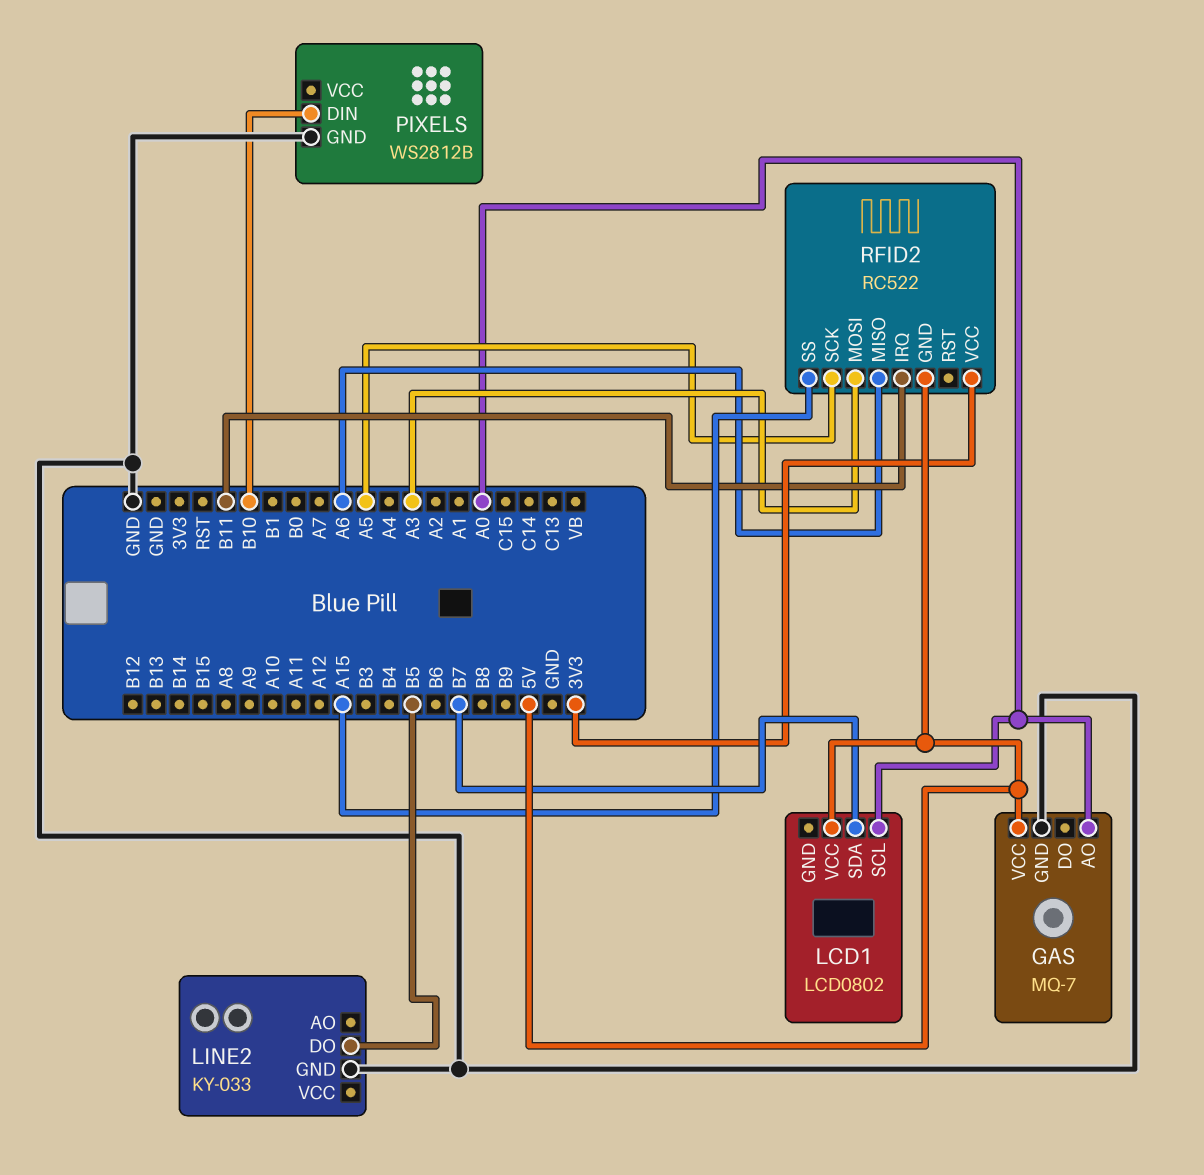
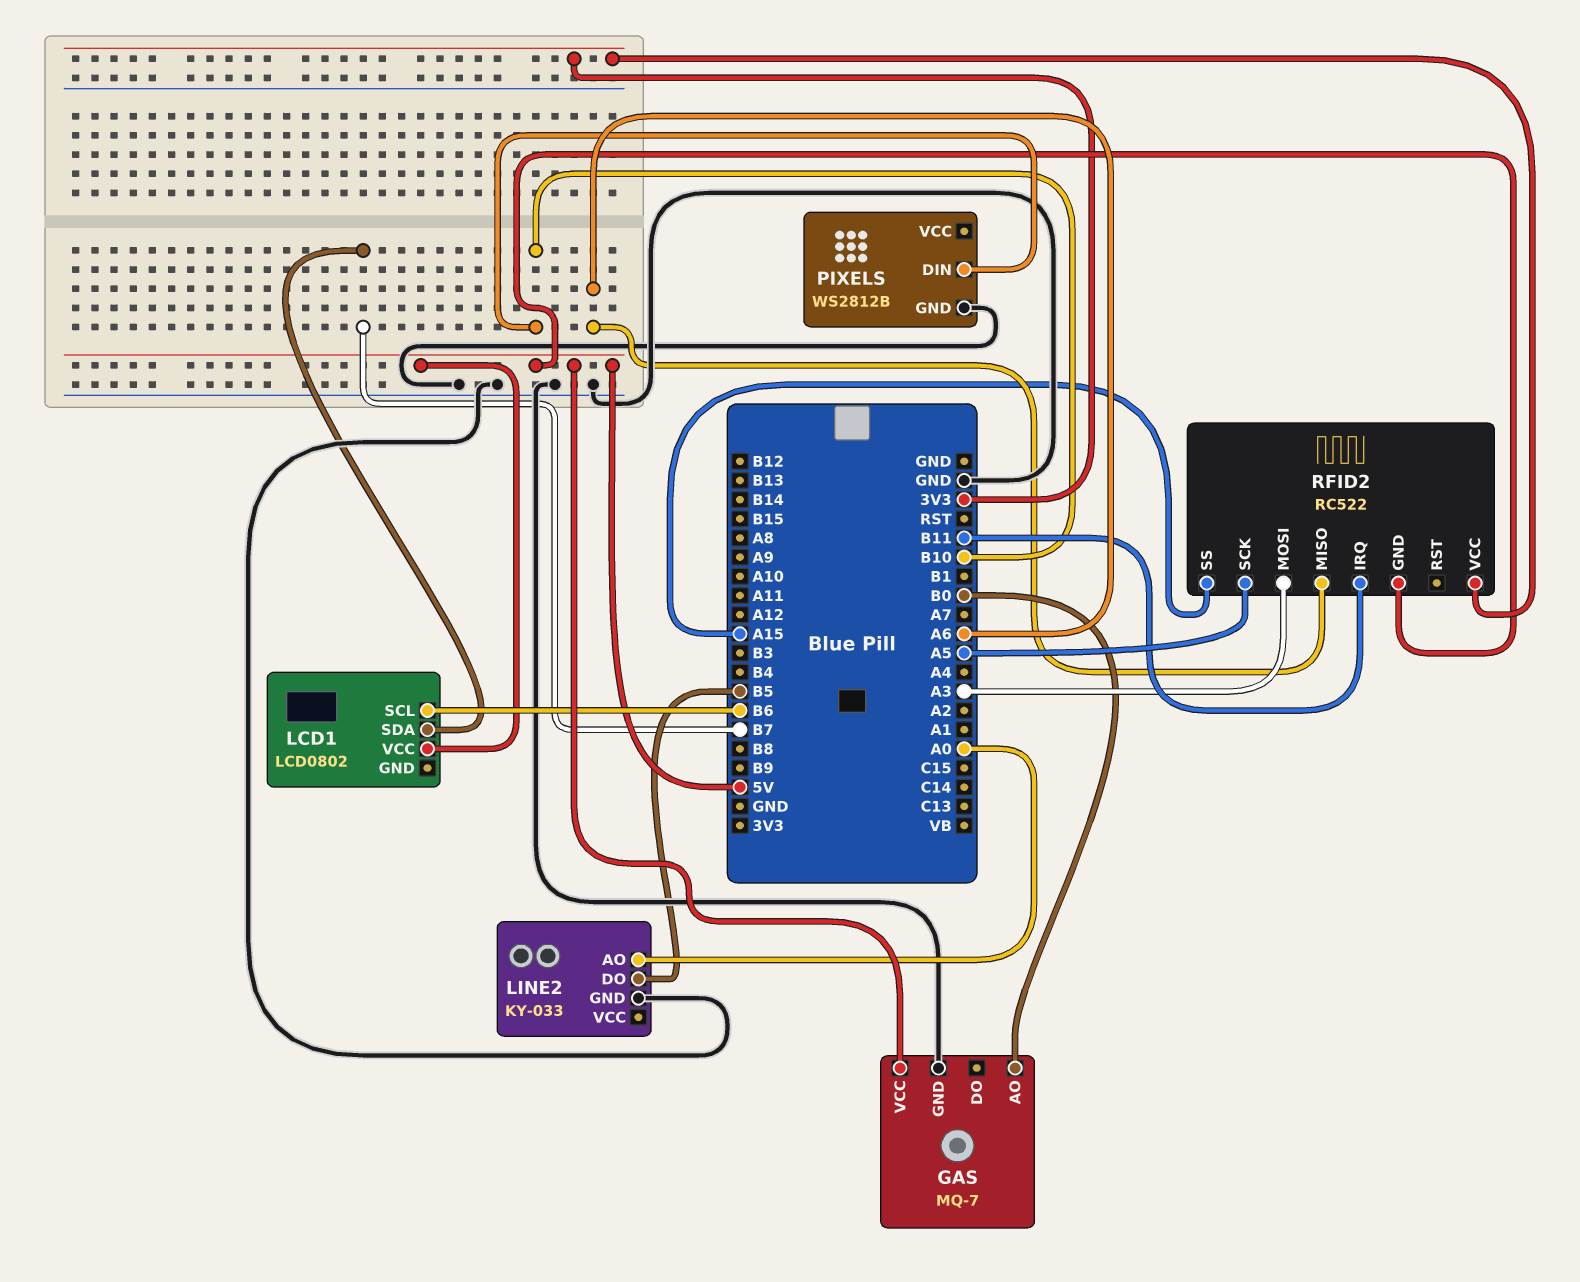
GAS pin AO: A0 -> B0
LCD1 pin SCL: A0 -> B6
LINE2 pin AO: none -> A0

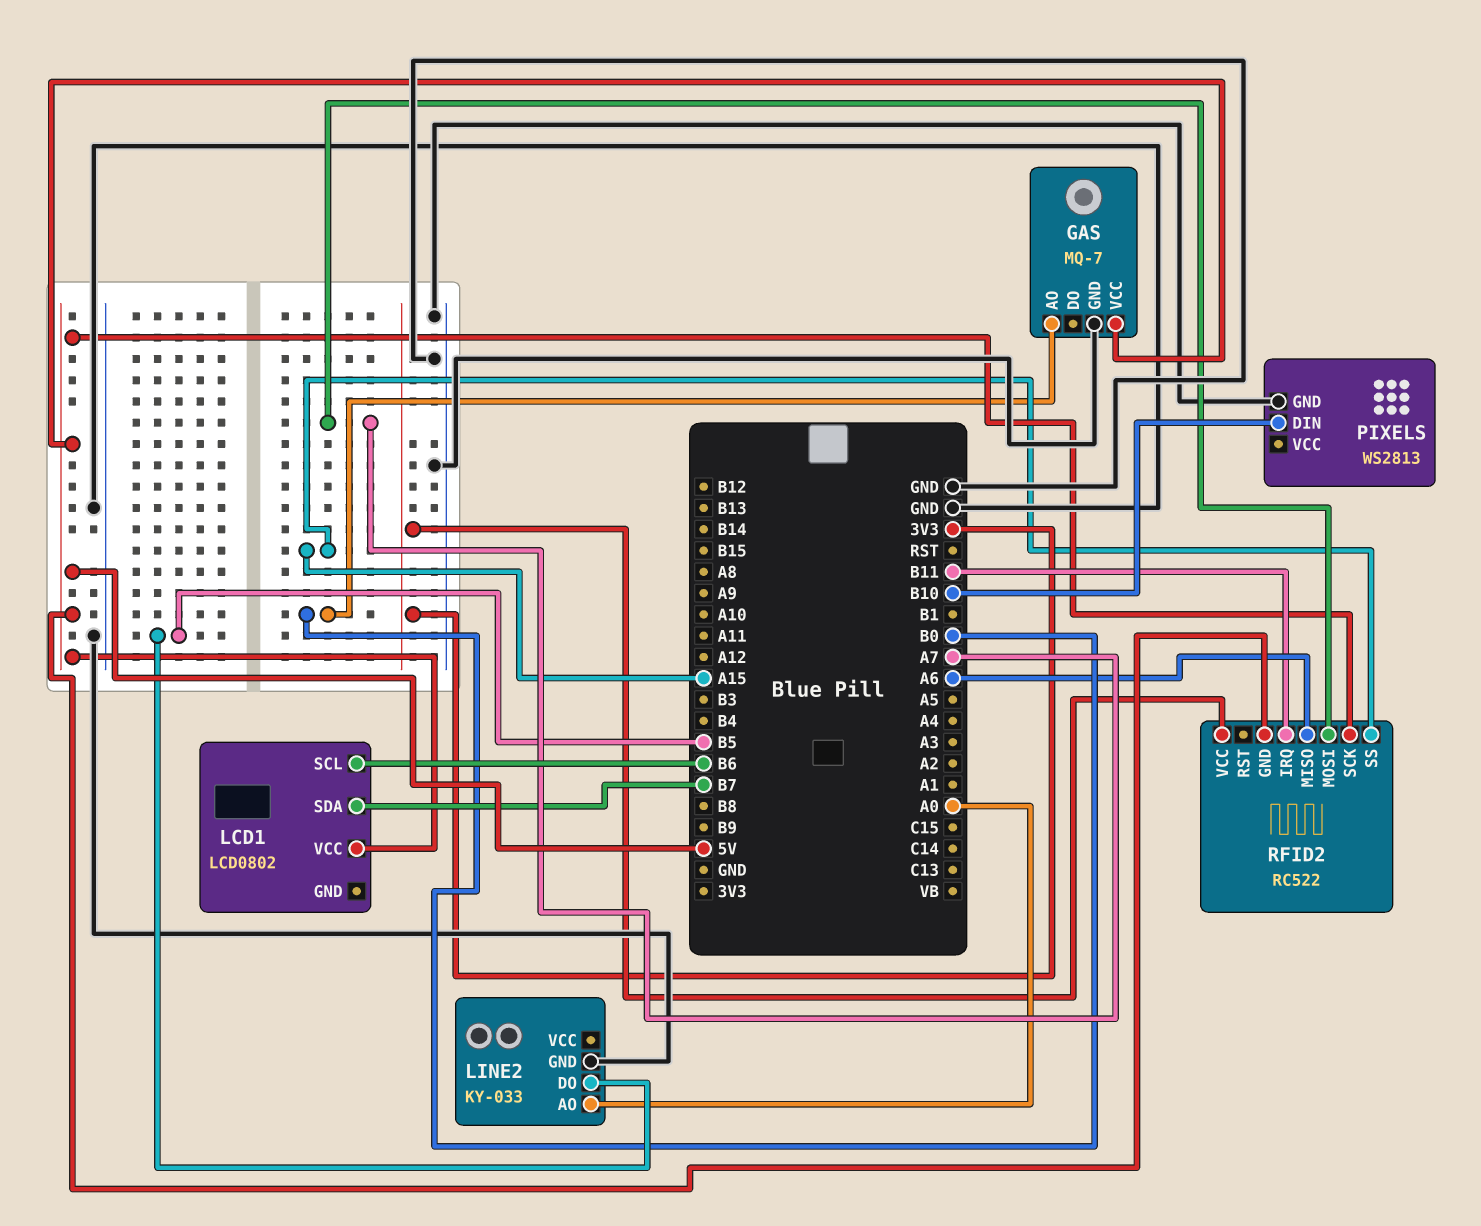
PIXELS: WS2812B -> WS2813
RFID2 pin MOSI: A3 -> A7
RFID2 pin SCK: A5 -> 5V

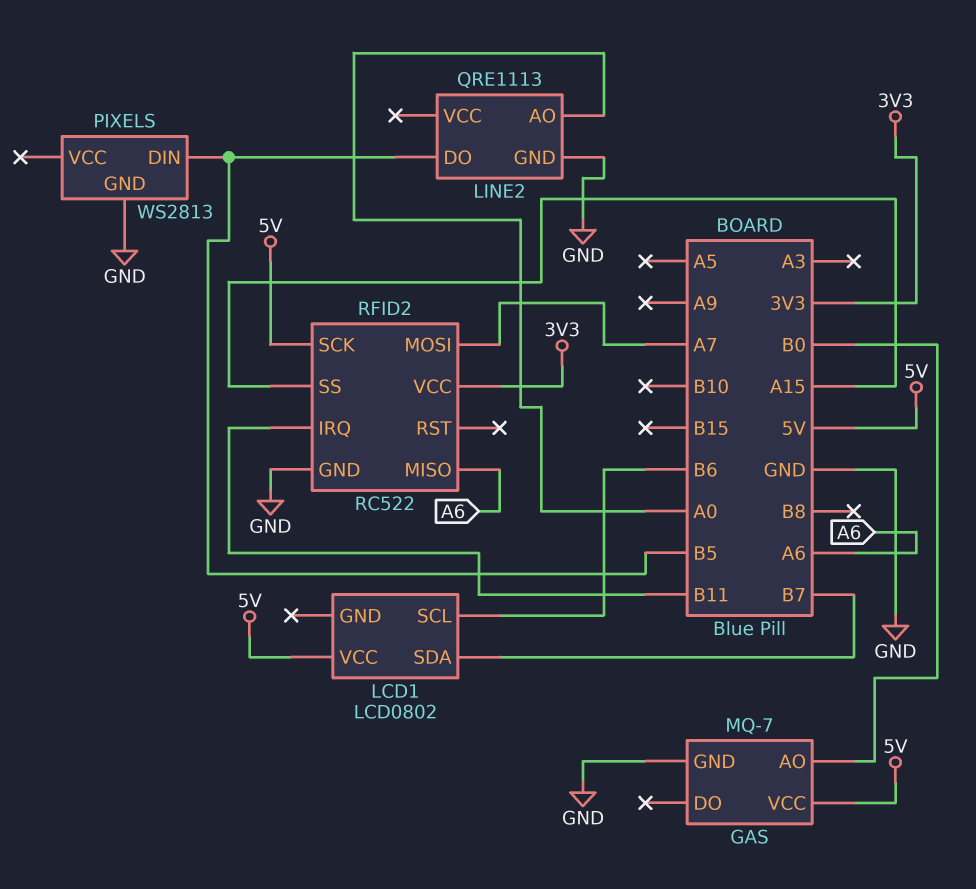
LINE2: KY-033 -> QRE1113
PIXELS pin DIN: B10 -> B5
RFID2 pin GND: 5V -> GND

